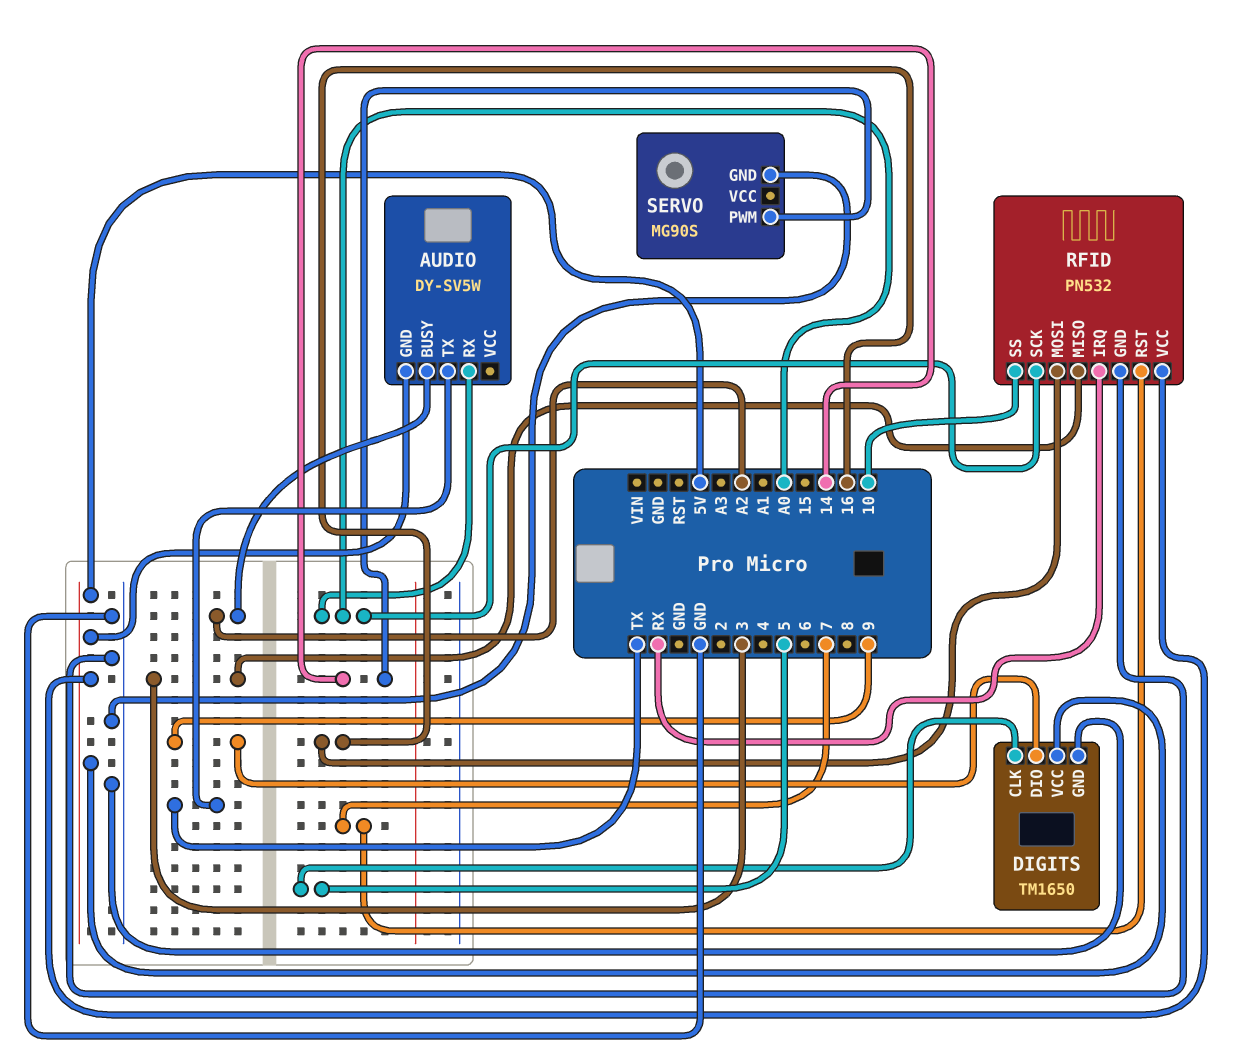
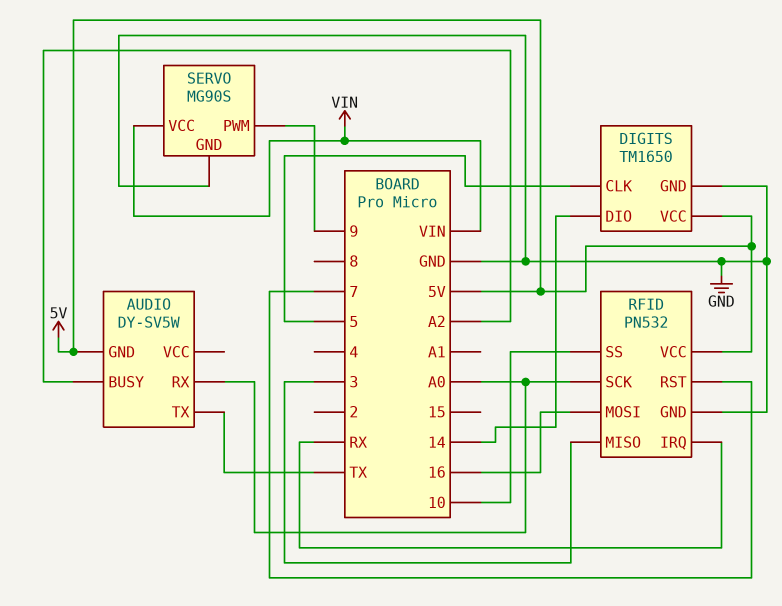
DIGITS pin DIO: 9 -> 14
SERVO pin PWM: 14 -> 9
SERVO pin VCC: none -> VIN

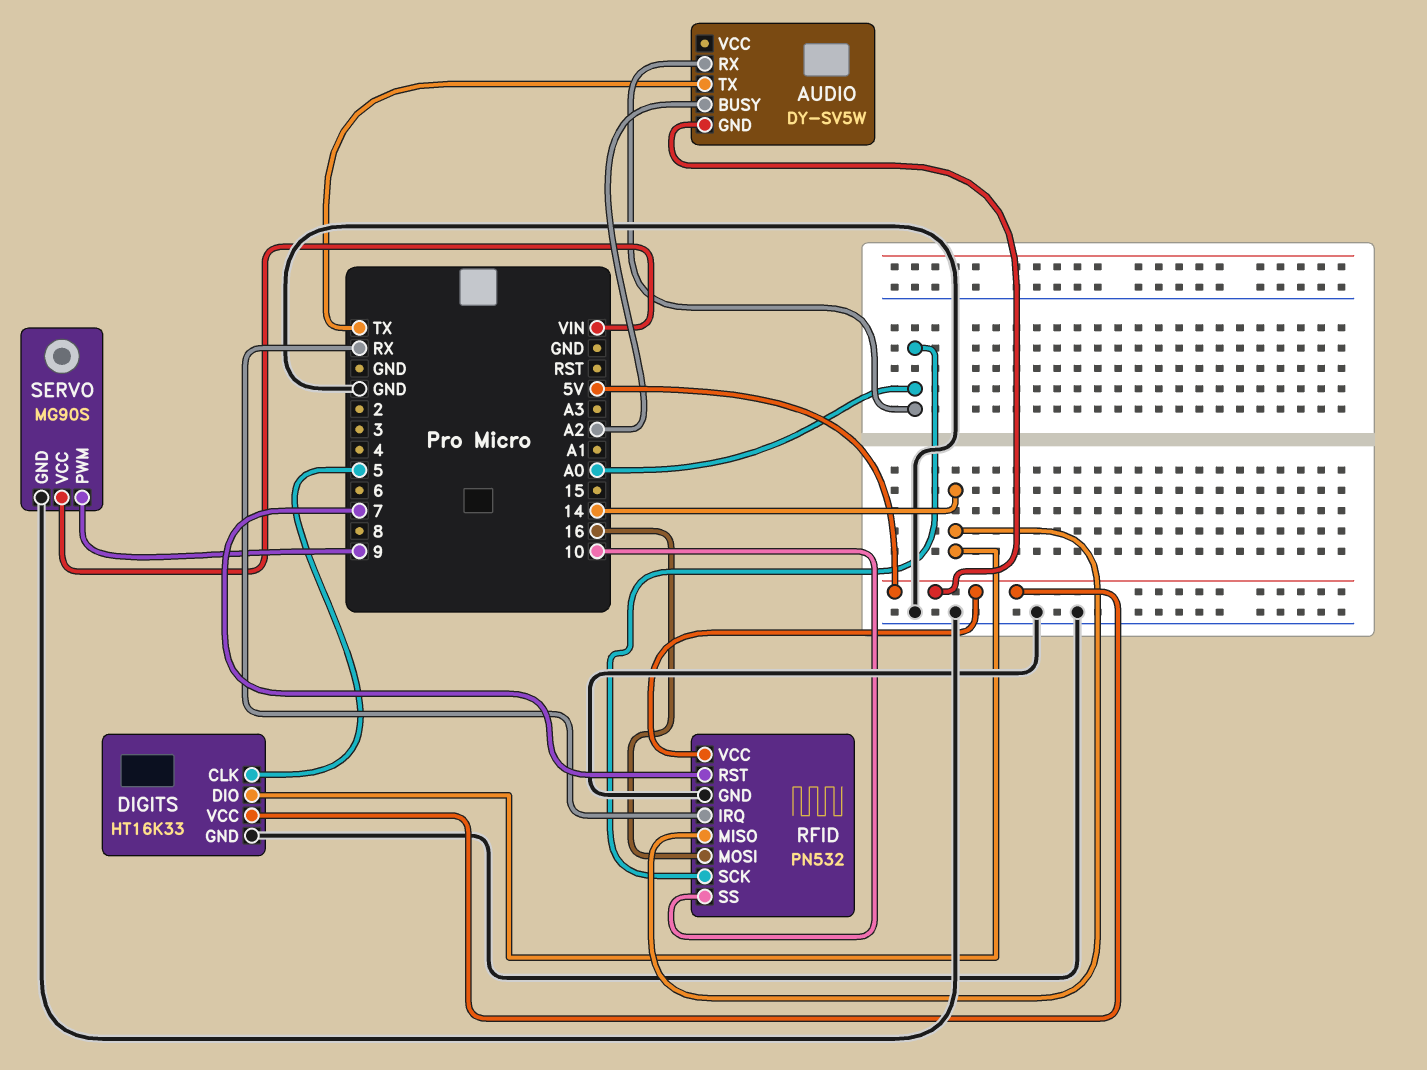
DIGITS: TM1650 -> HT16K33
RFID pin MISO: 3 -> 14

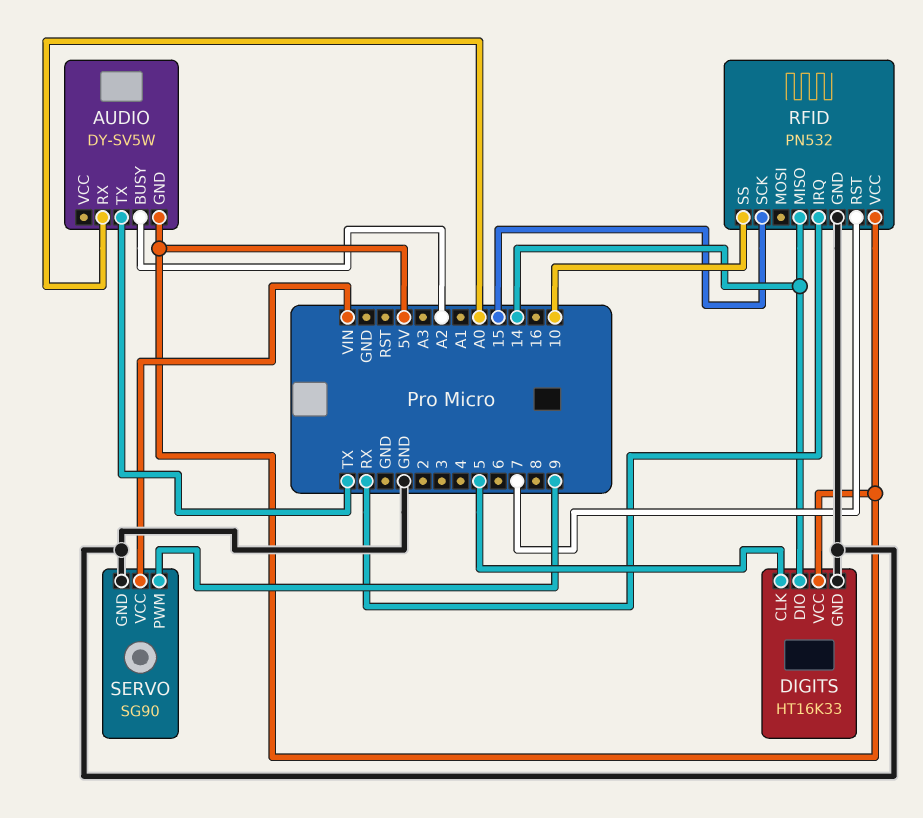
RFID pin MOSI: 16 -> none
RFID pin SCK: A0 -> 15
SERVO: MG90S -> SG90

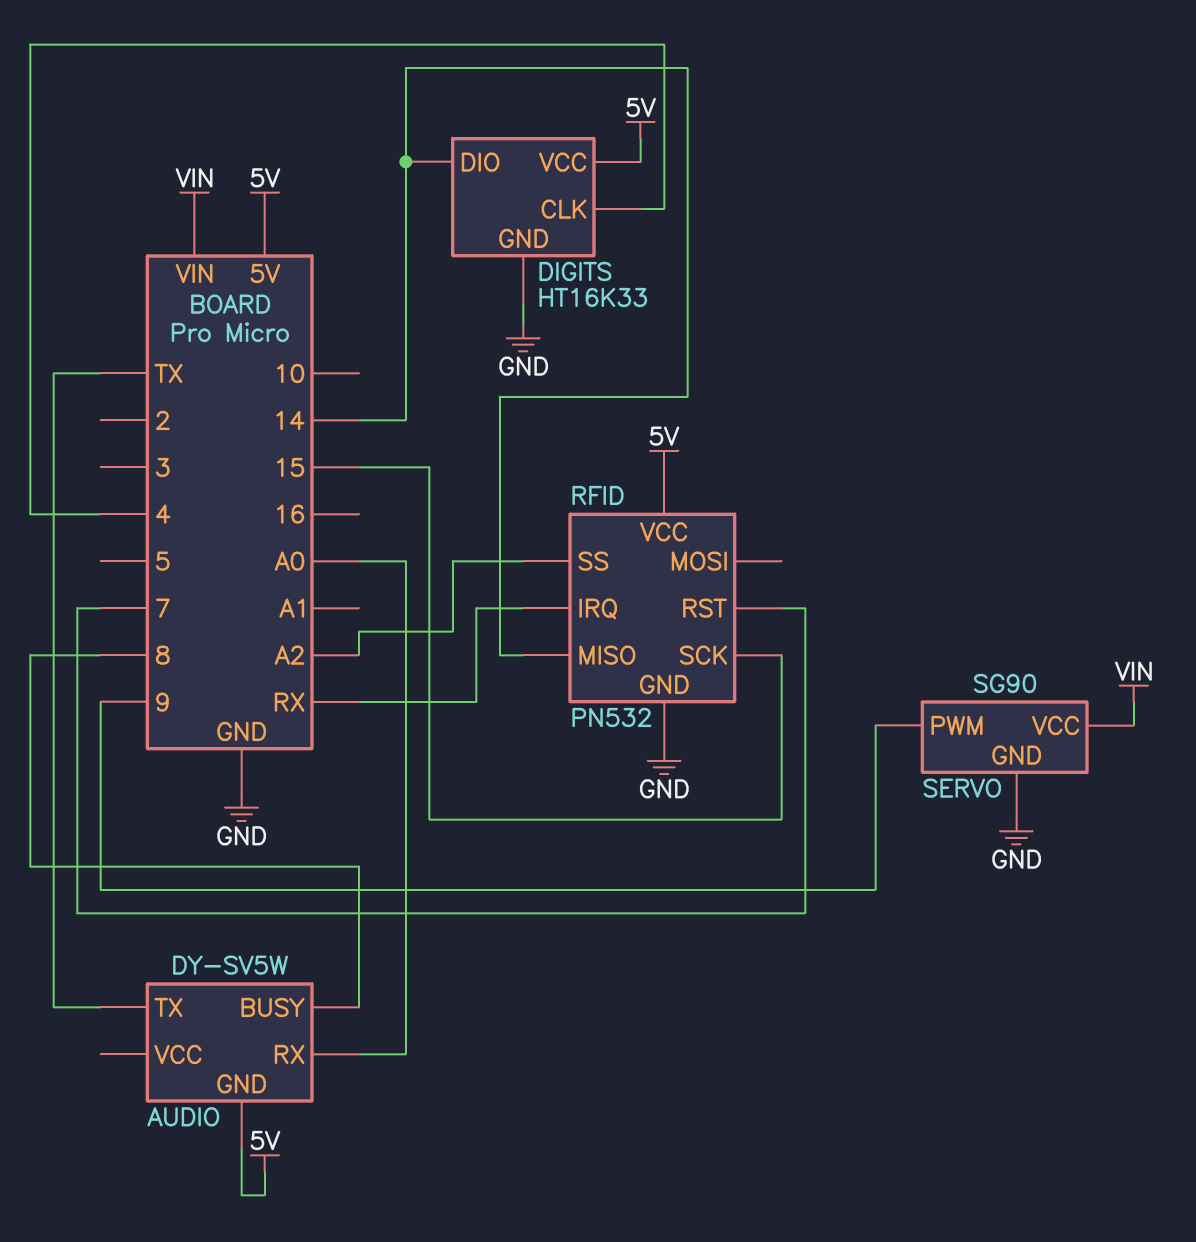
AUDIO pin BUSY: A2 -> 8
DIGITS pin CLK: 5 -> 4
RFID pin SS: 10 -> A2

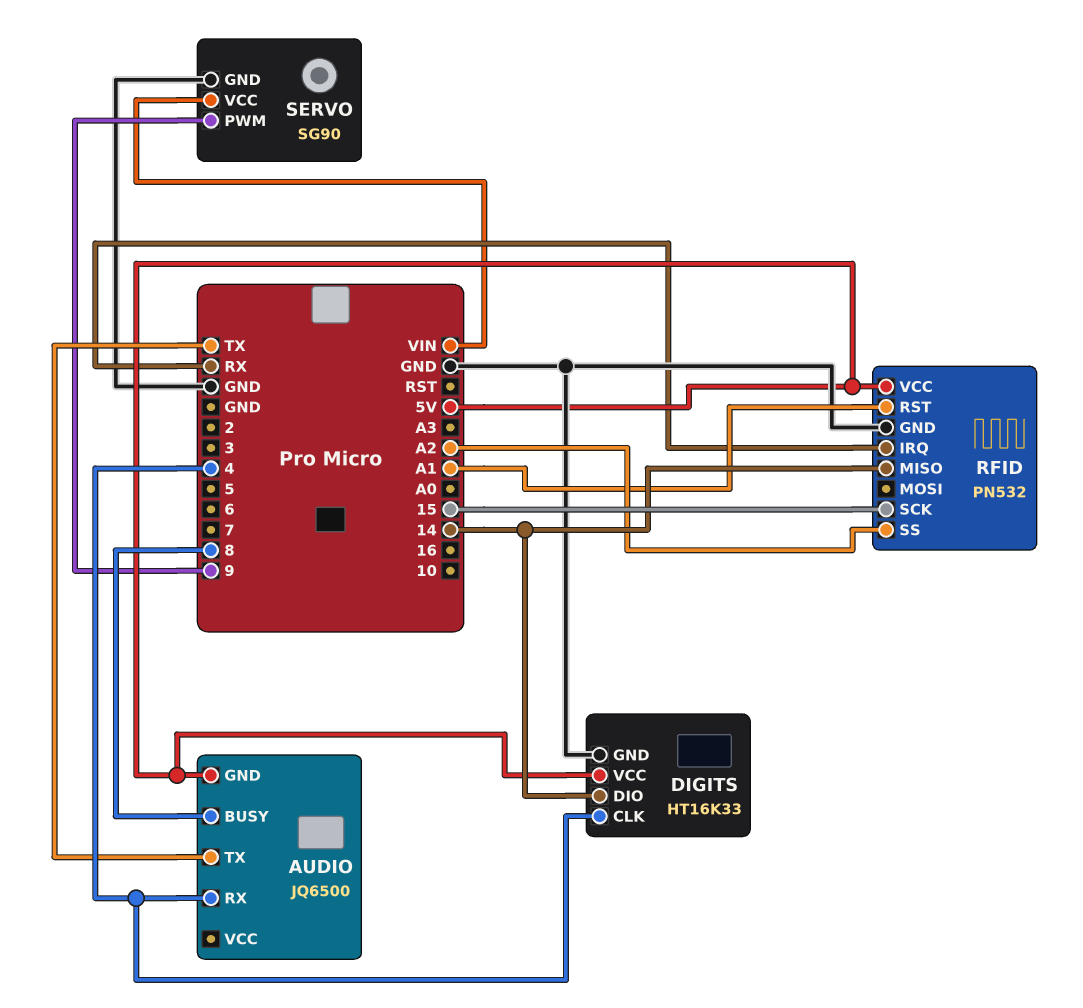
AUDIO: DY-SV5W -> JQ6500
AUDIO pin RX: A0 -> 4
RFID pin RST: 7 -> A1

